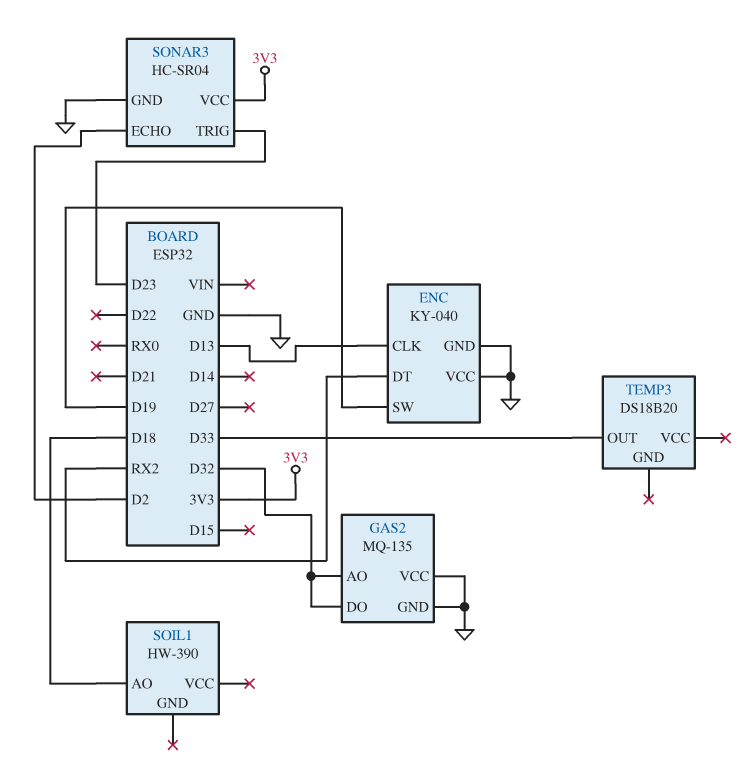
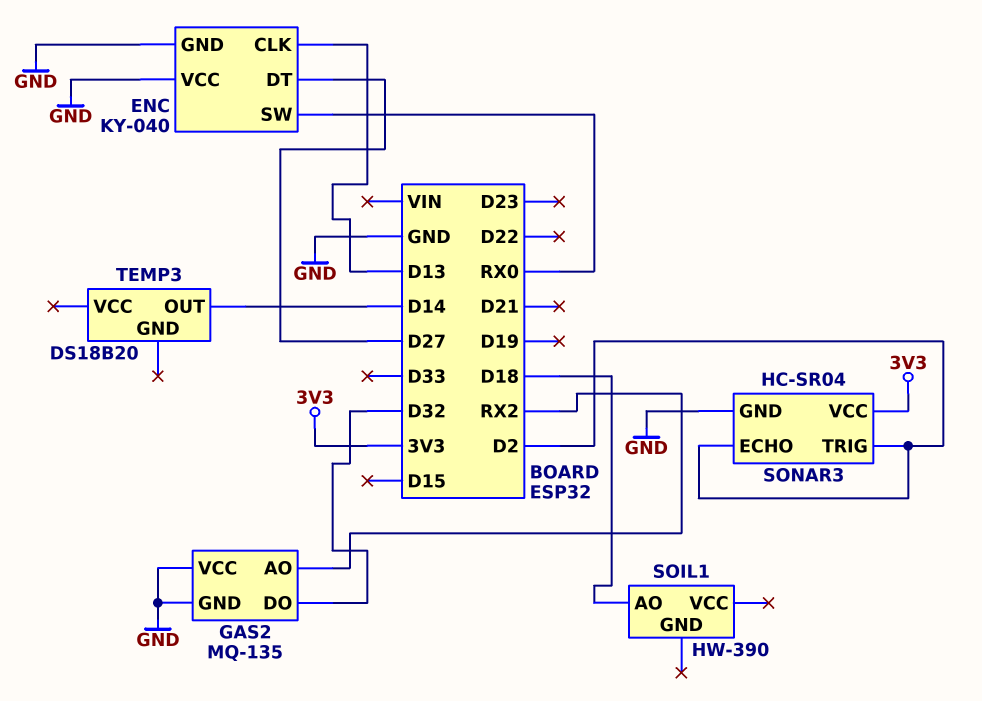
ENC pin DT: RX2 -> D27
ENC pin SW: D19 -> RX0
GAS2 pin AO: D32 -> RX2
SONAR3 pin TRIG: D23 -> D2
TEMP3 pin OUT: D33 -> D14

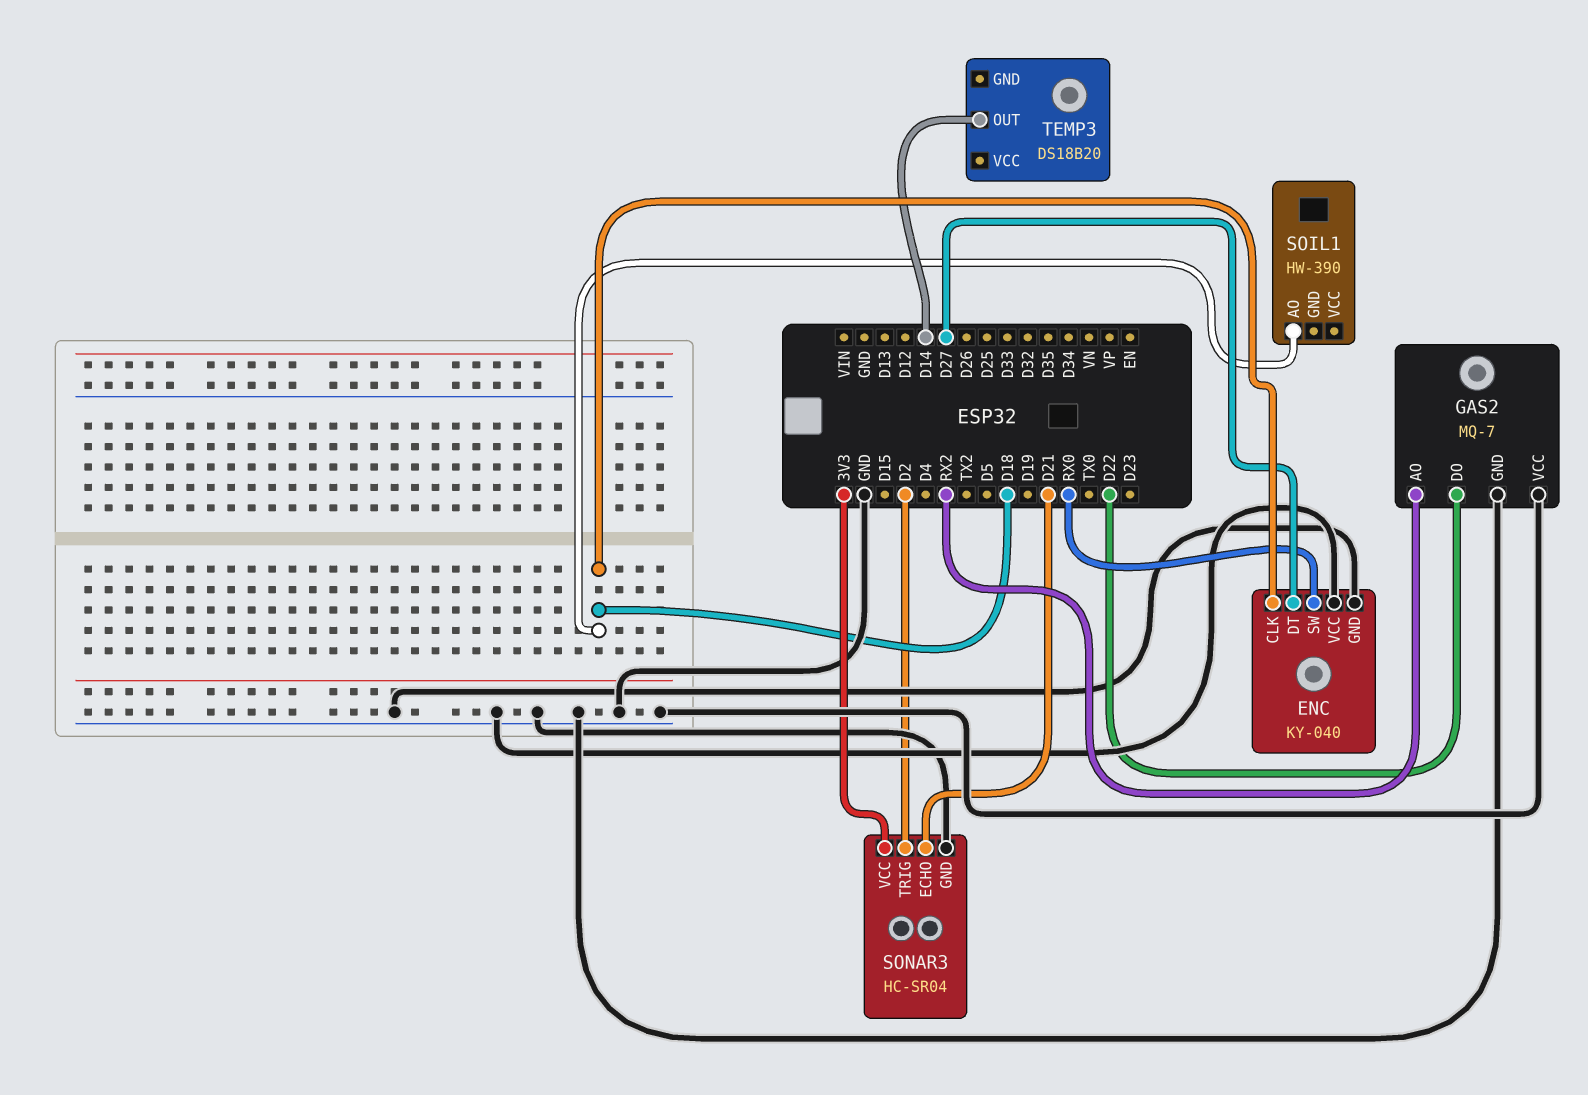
ENC pin CLK: D13 -> D18
GAS2: MQ-135 -> MQ-7
GAS2 pin DO: D32 -> D22
SONAR3 pin ECHO: D2 -> D21

